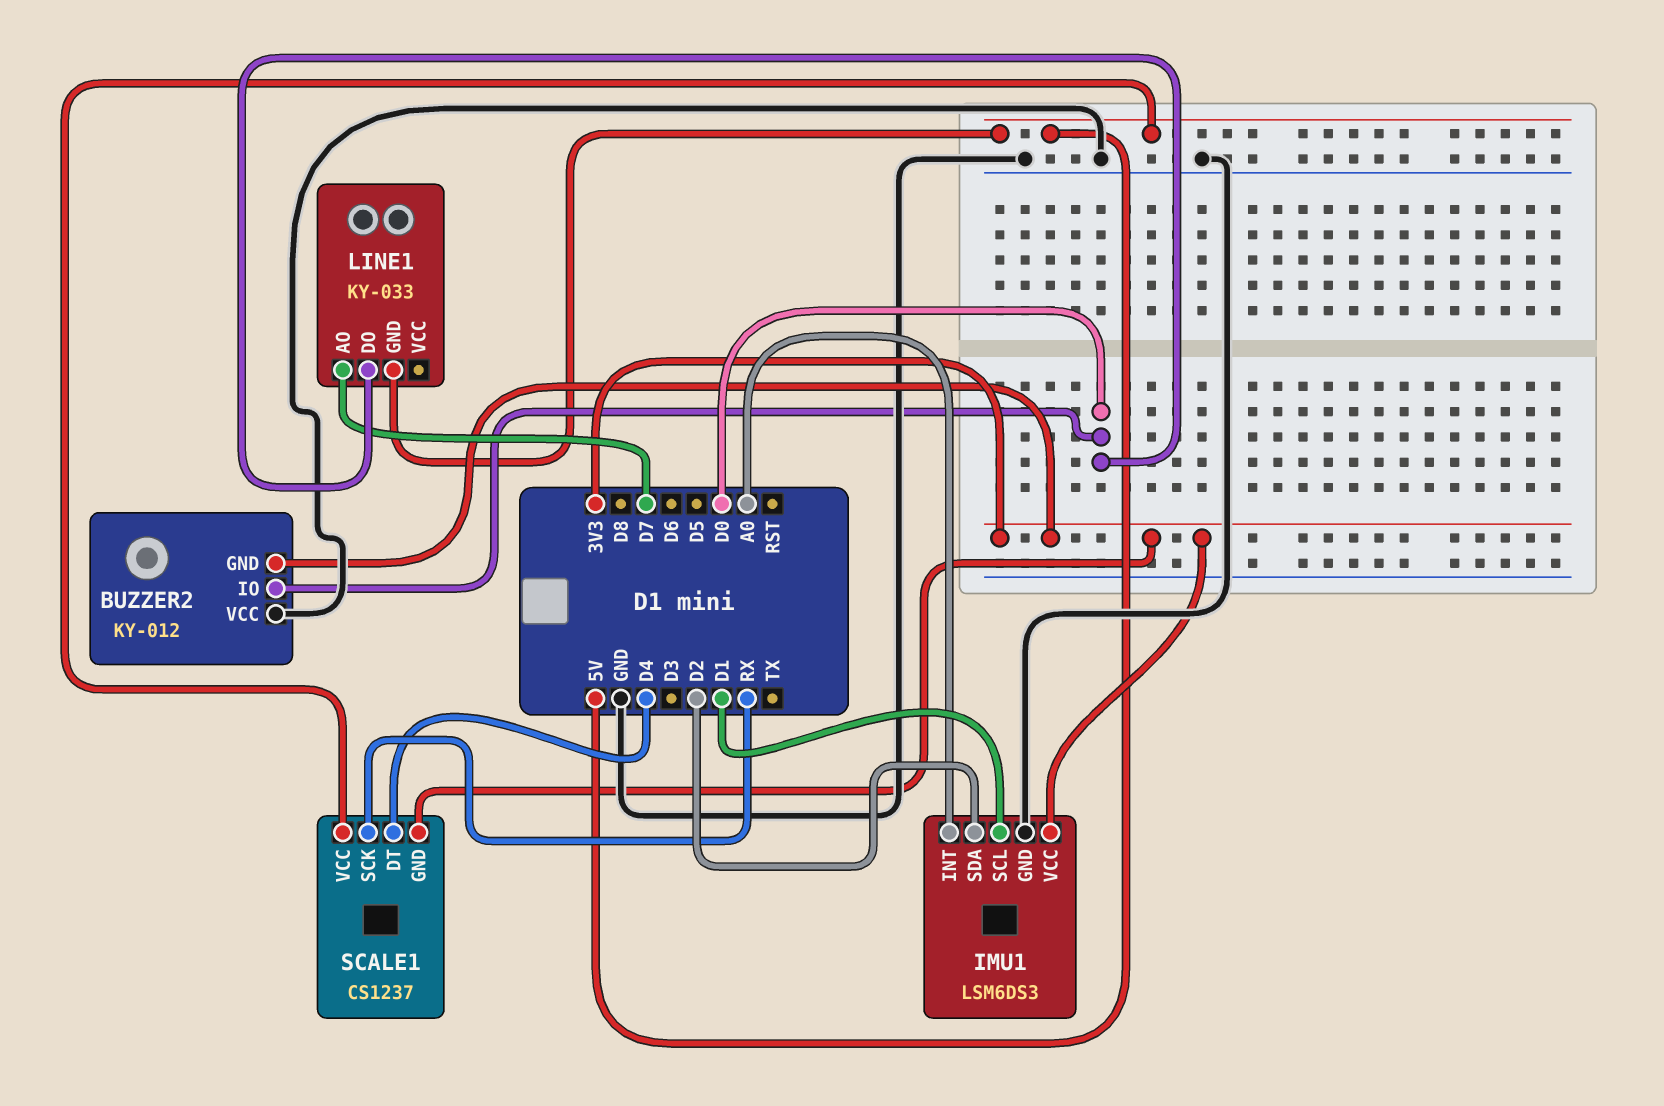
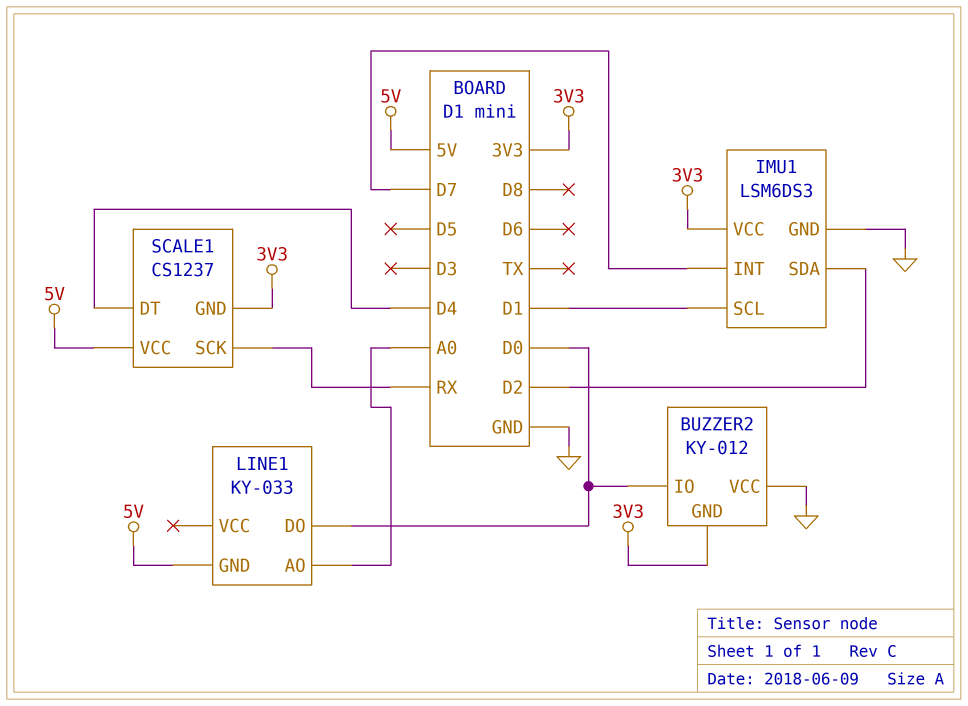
IMU1 pin INT: A0 -> D7
LINE1 pin AO: D7 -> A0

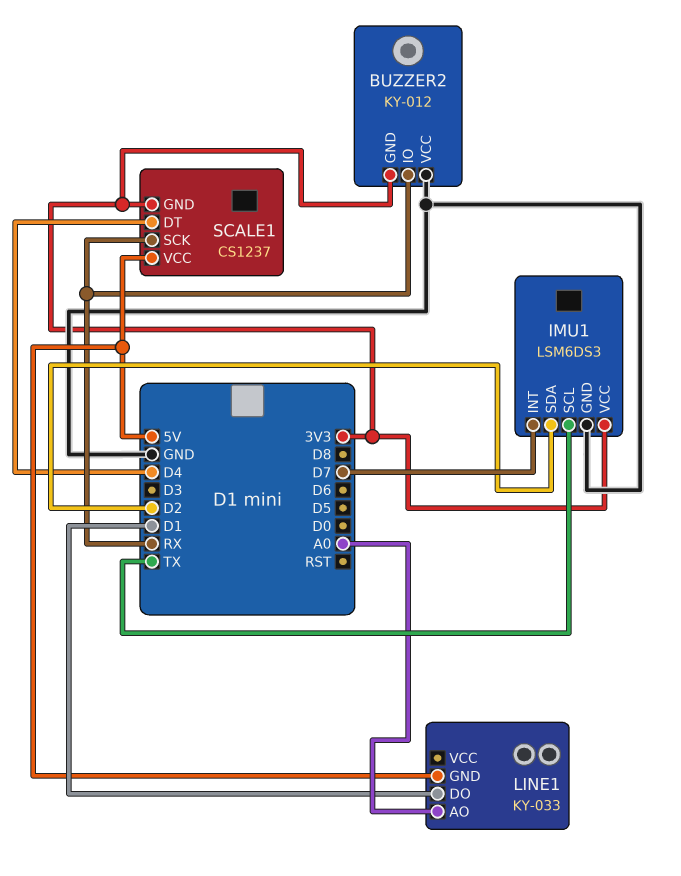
BUZZER2 pin IO: D0 -> RX
IMU1 pin SCL: D1 -> TX
LINE1 pin DO: D0 -> D1

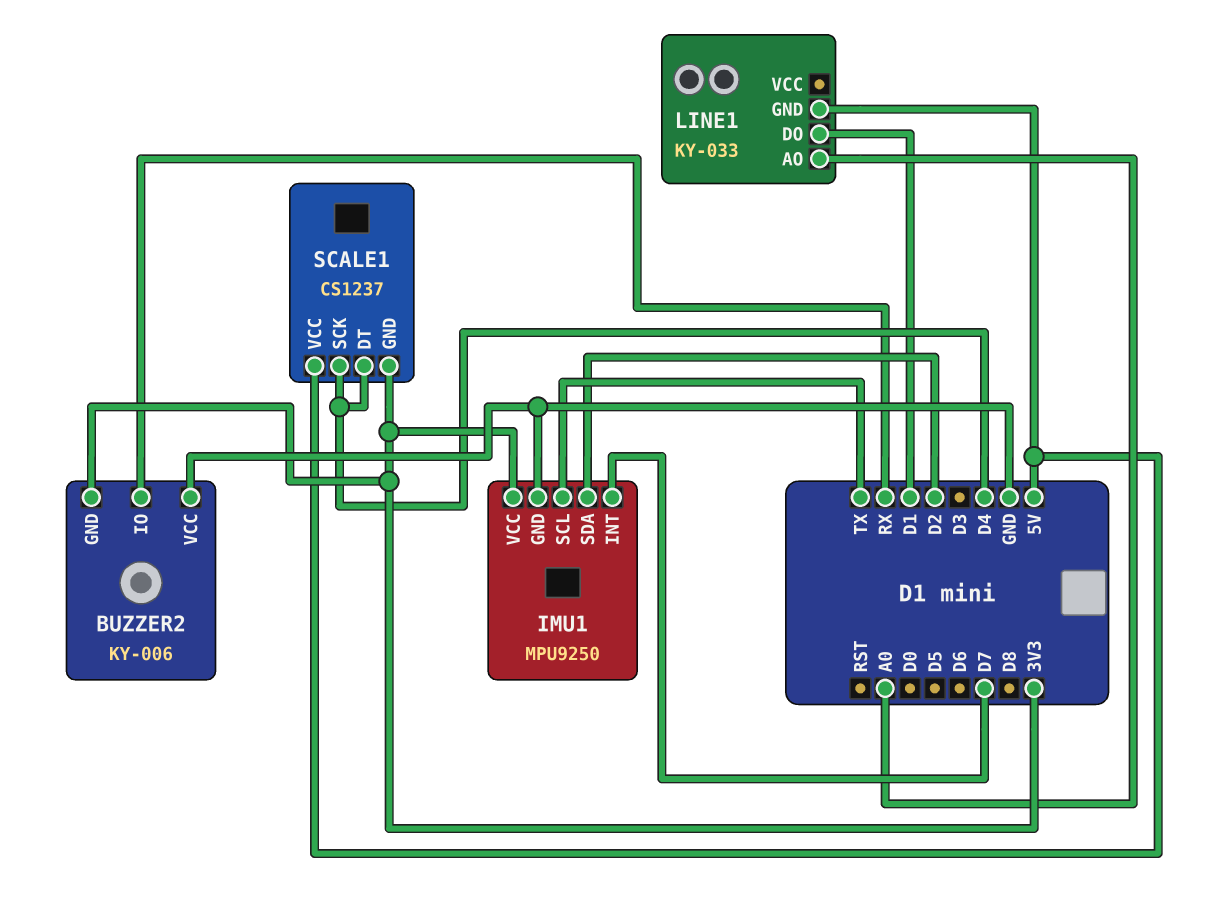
BUZZER2: KY-012 -> KY-006
IMU1: LSM6DS3 -> MPU9250
SCALE1 pin SCK: RX -> D4

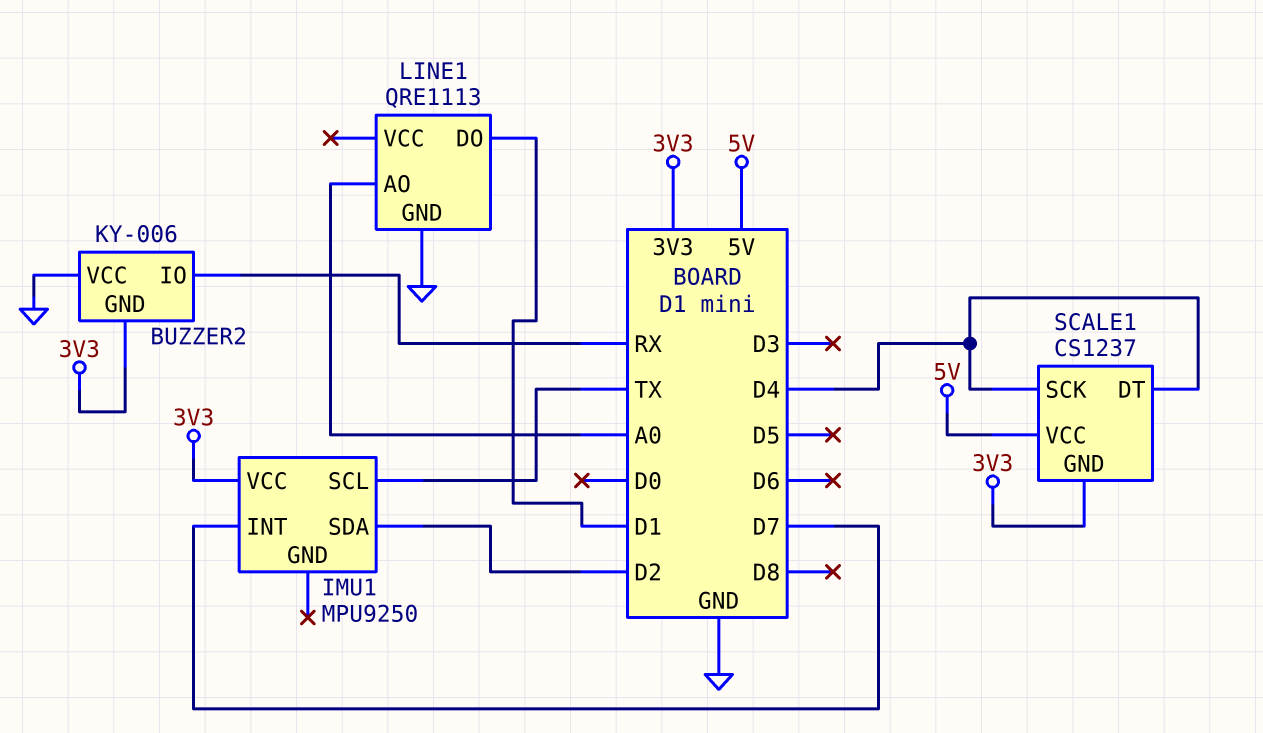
IMU1 pin GND: GND -> none
LINE1: KY-033 -> QRE1113
LINE1 pin GND: 5V -> GND

